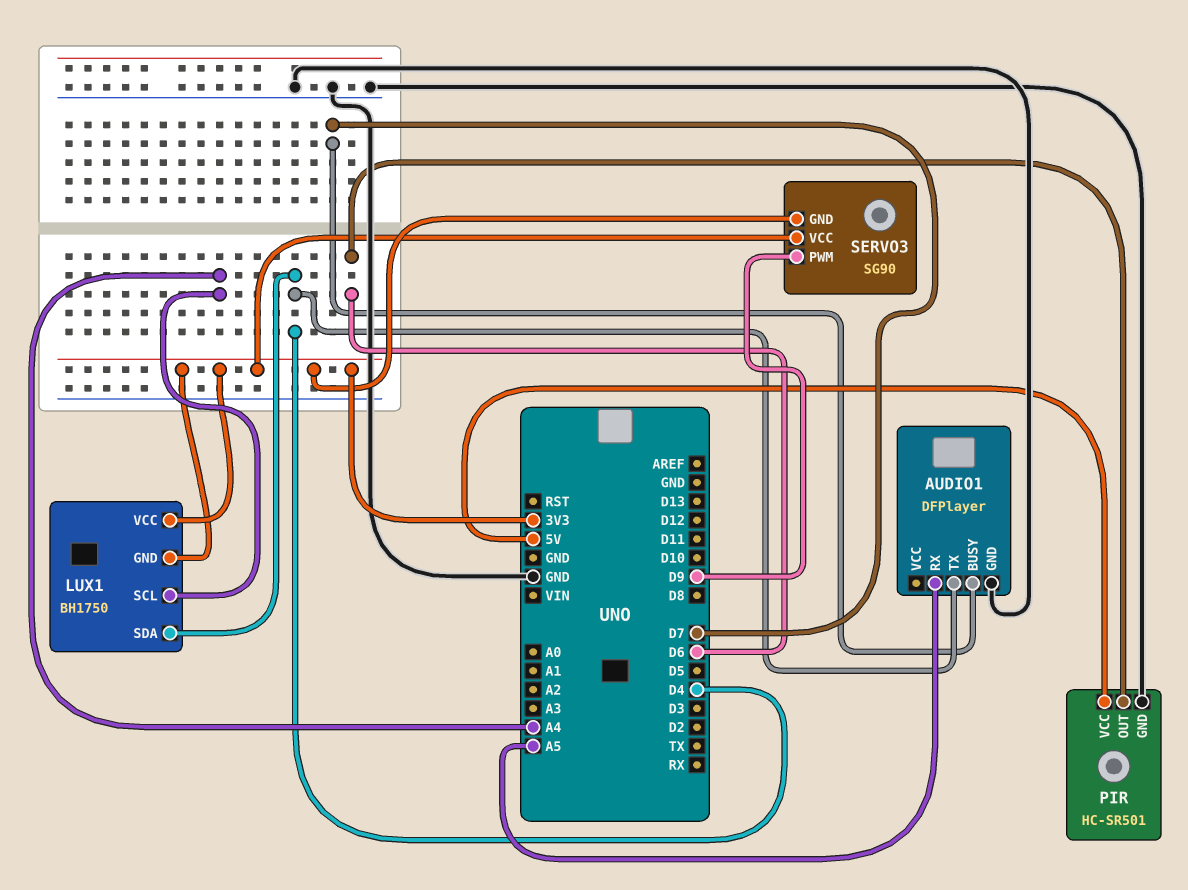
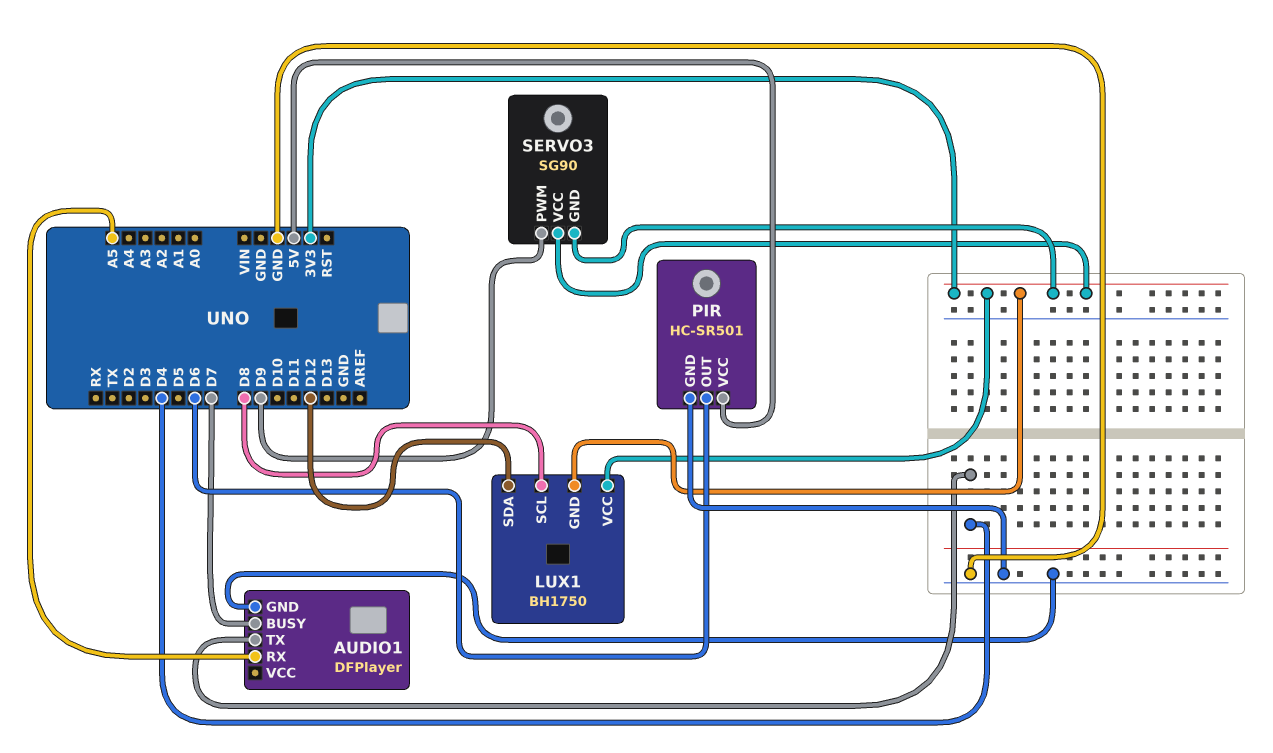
LUX1 pin SCL: A4 -> D8
LUX1 pin SDA: D4 -> D12

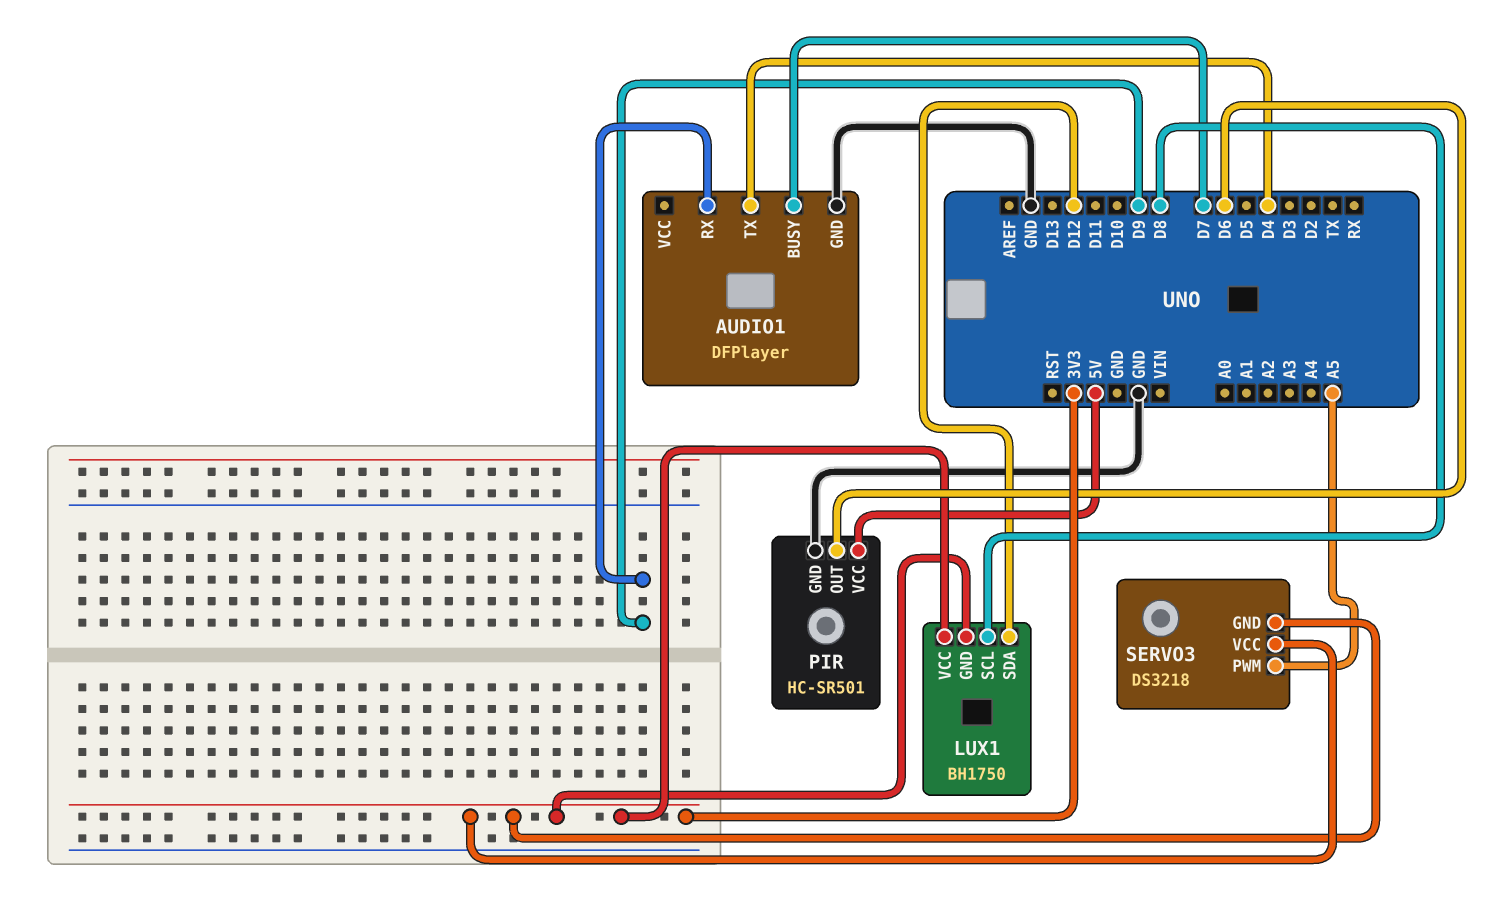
AUDIO1 pin RX: A5 -> D9
SERVO3: SG90 -> DS3218
SERVO3 pin PWM: D9 -> A5

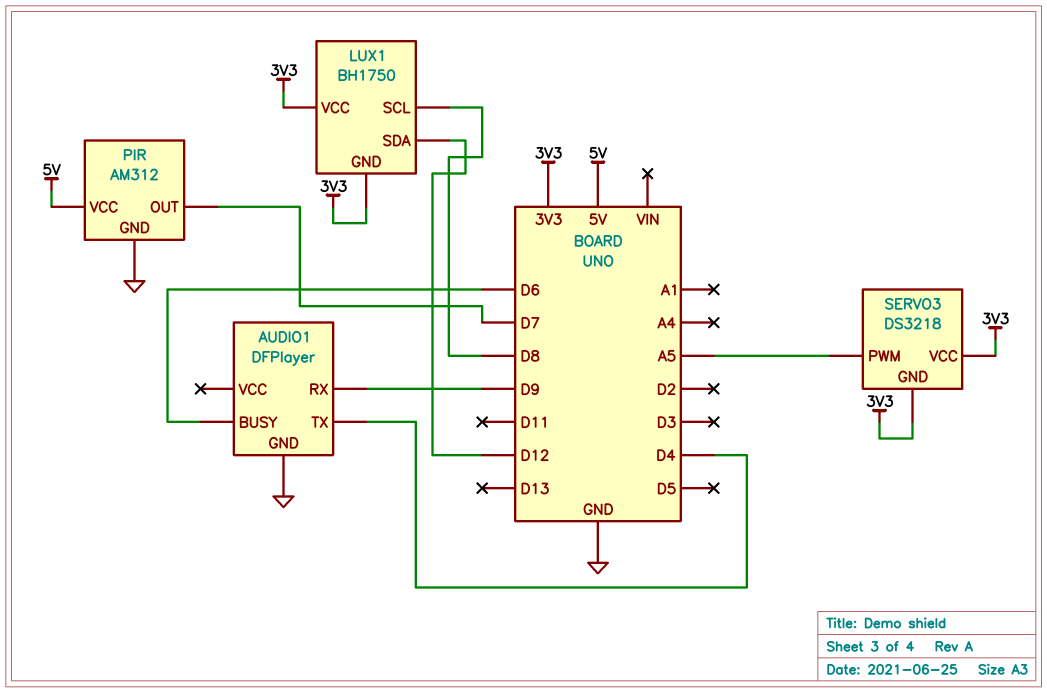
AUDIO1 pin BUSY: D7 -> D6
PIR: HC-SR501 -> AM312
PIR pin OUT: D6 -> D7

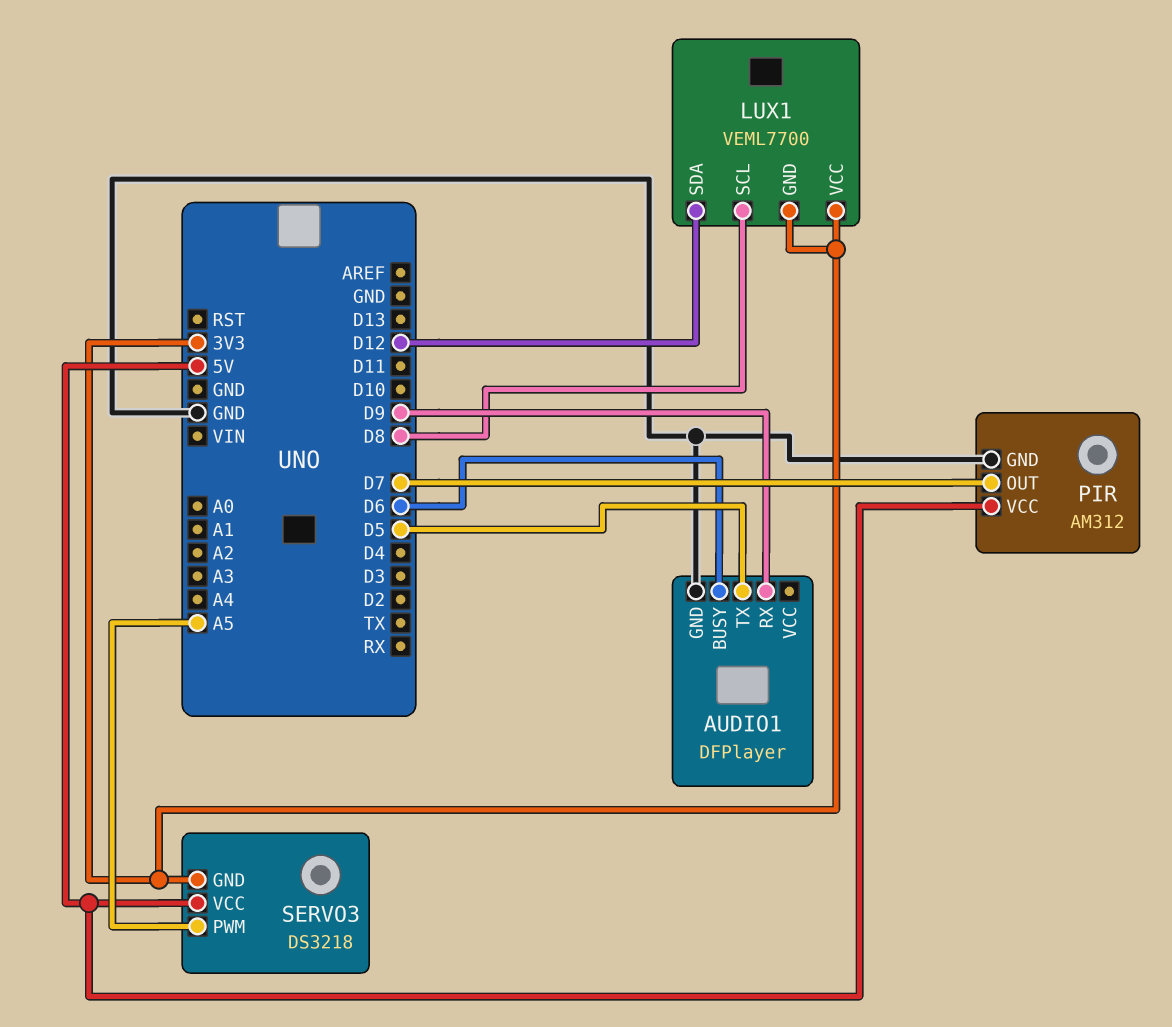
AUDIO1 pin TX: D4 -> D5
LUX1: BH1750 -> VEML7700
SERVO3 pin VCC: 3V3 -> 5V

